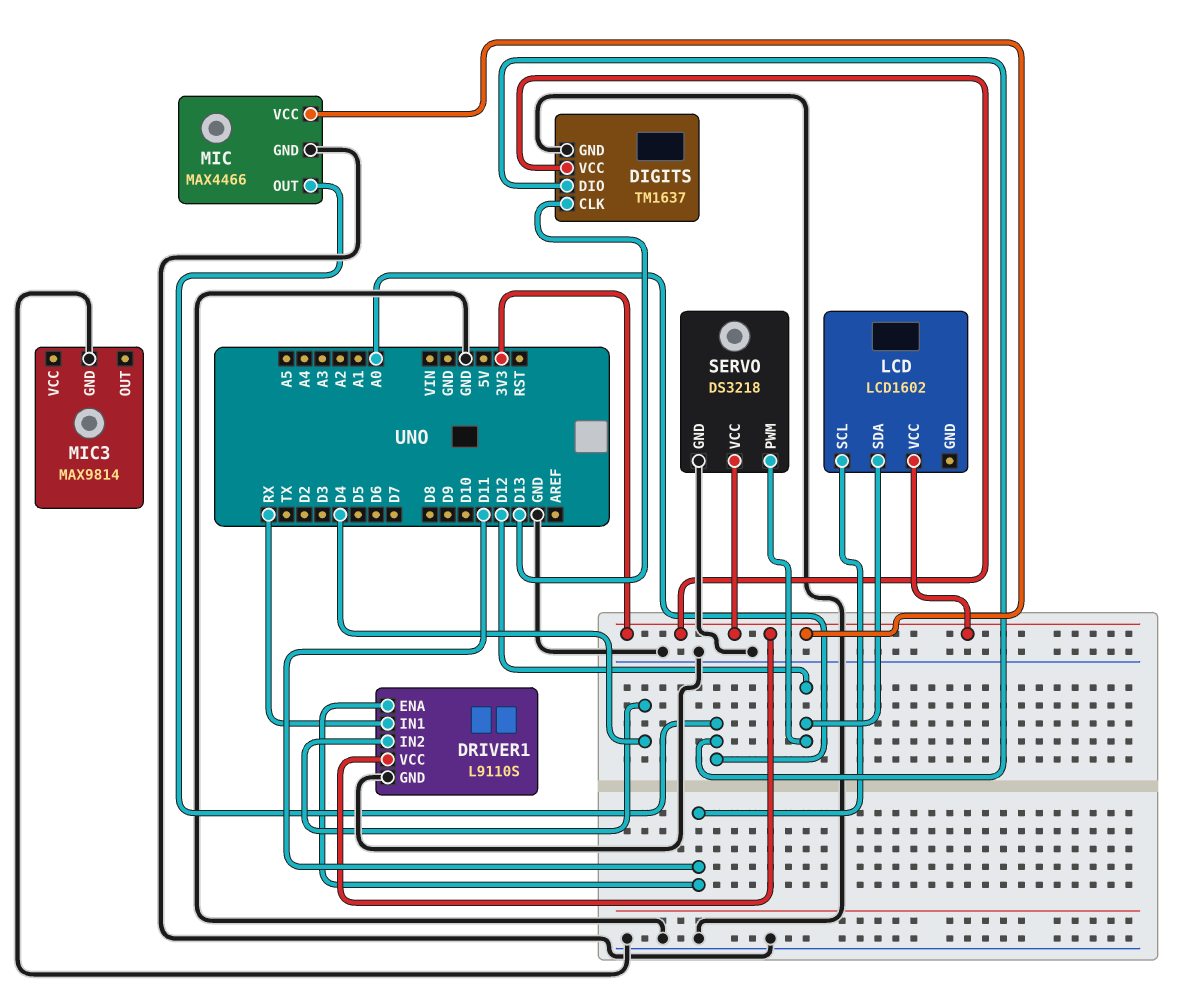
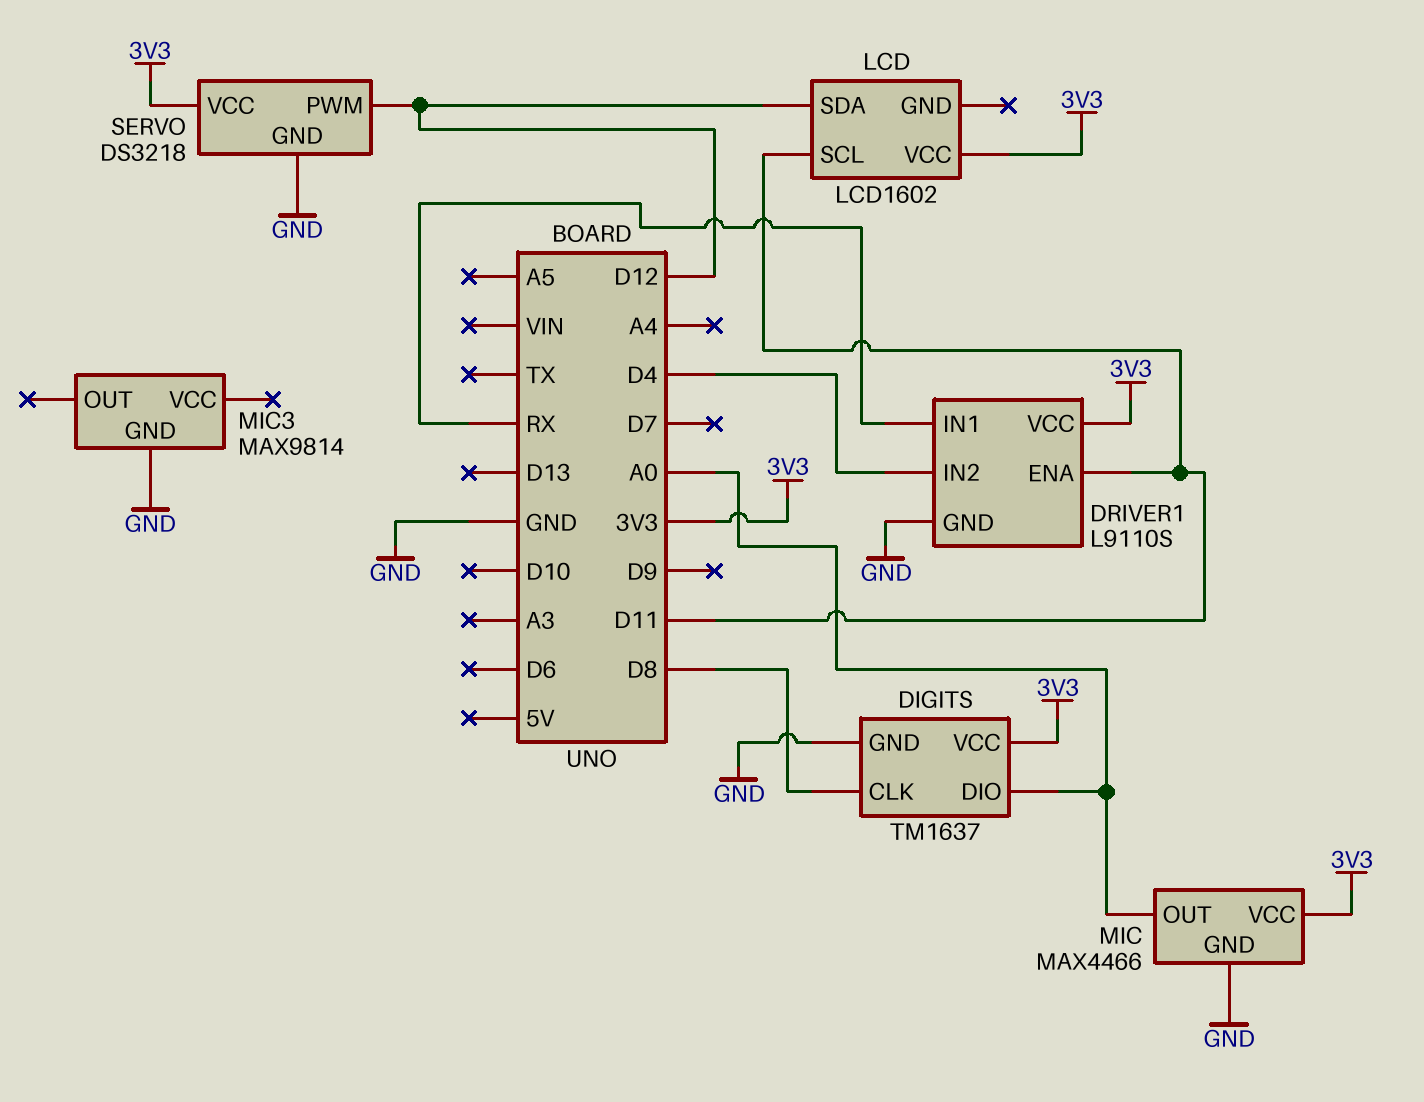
DIGITS pin CLK: D13 -> D8

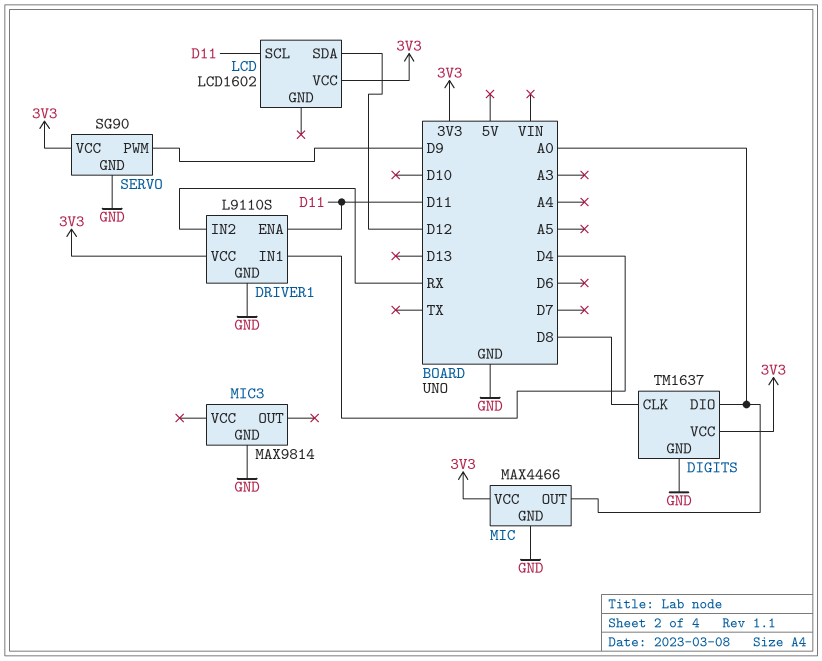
DRIVER1 pin IN1: RX -> D4
DRIVER1 pin IN2: D4 -> RX
SERVO: DS3218 -> SG90
SERVO pin PWM: D12 -> D9

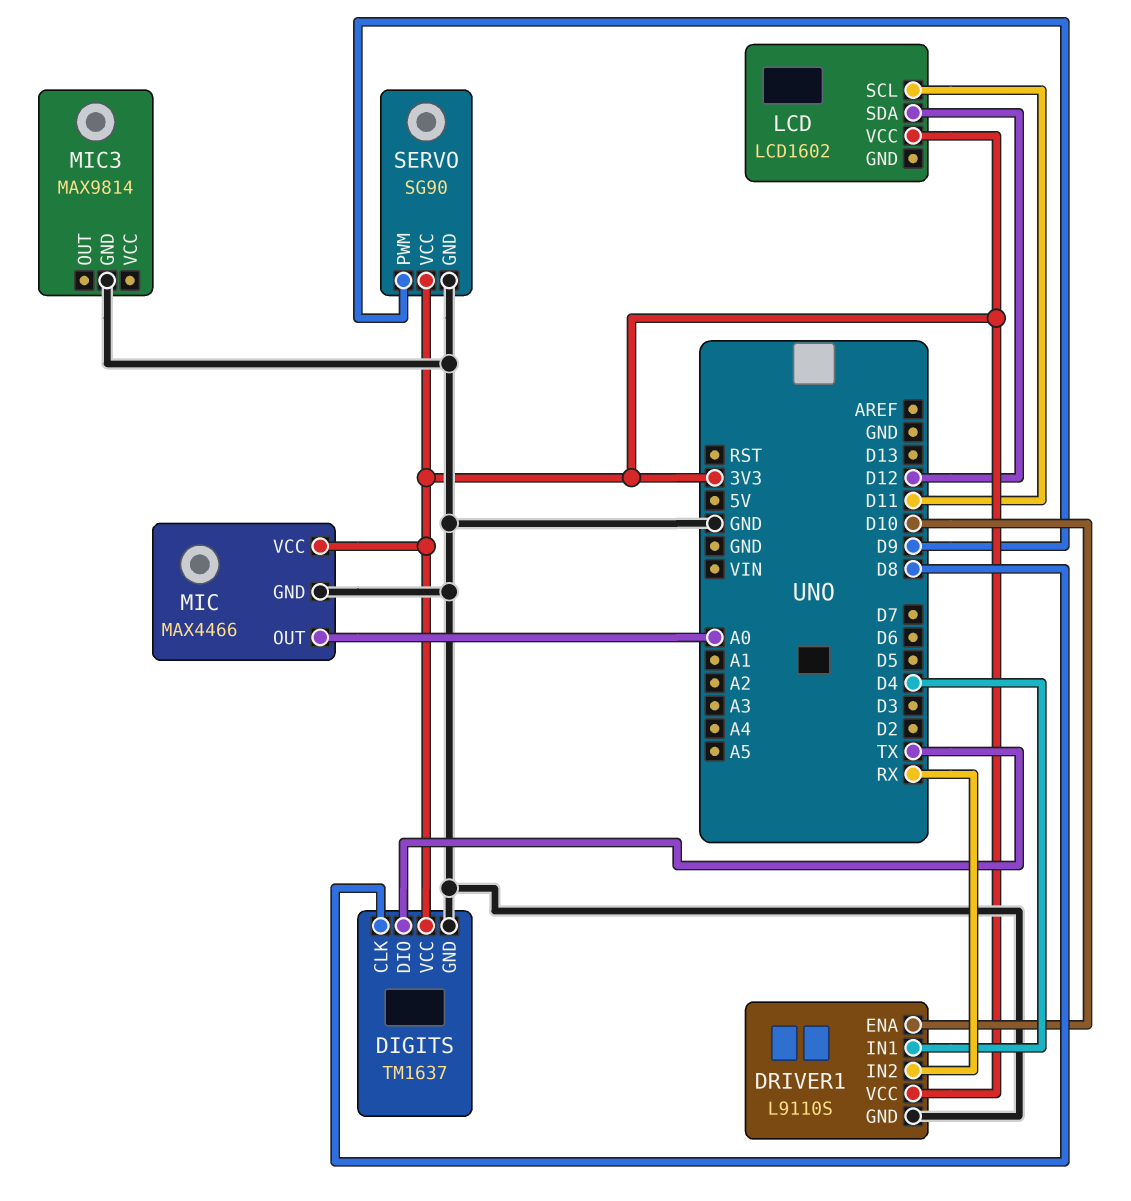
DIGITS pin DIO: A0 -> TX
DRIVER1 pin ENA: D11 -> D10

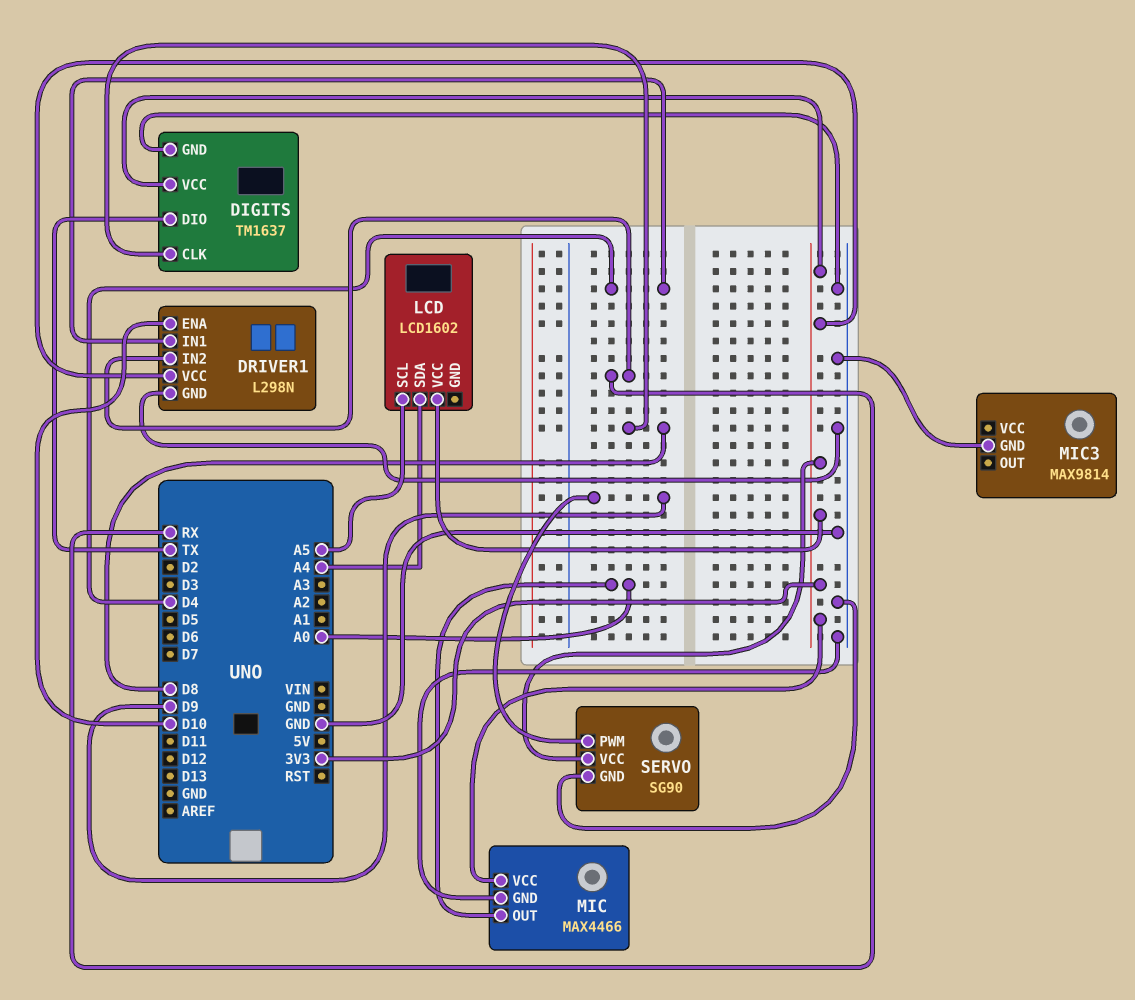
DRIVER1: L9110S -> L298N
LCD pin SCL: D11 -> A5
LCD pin SDA: D12 -> A4

